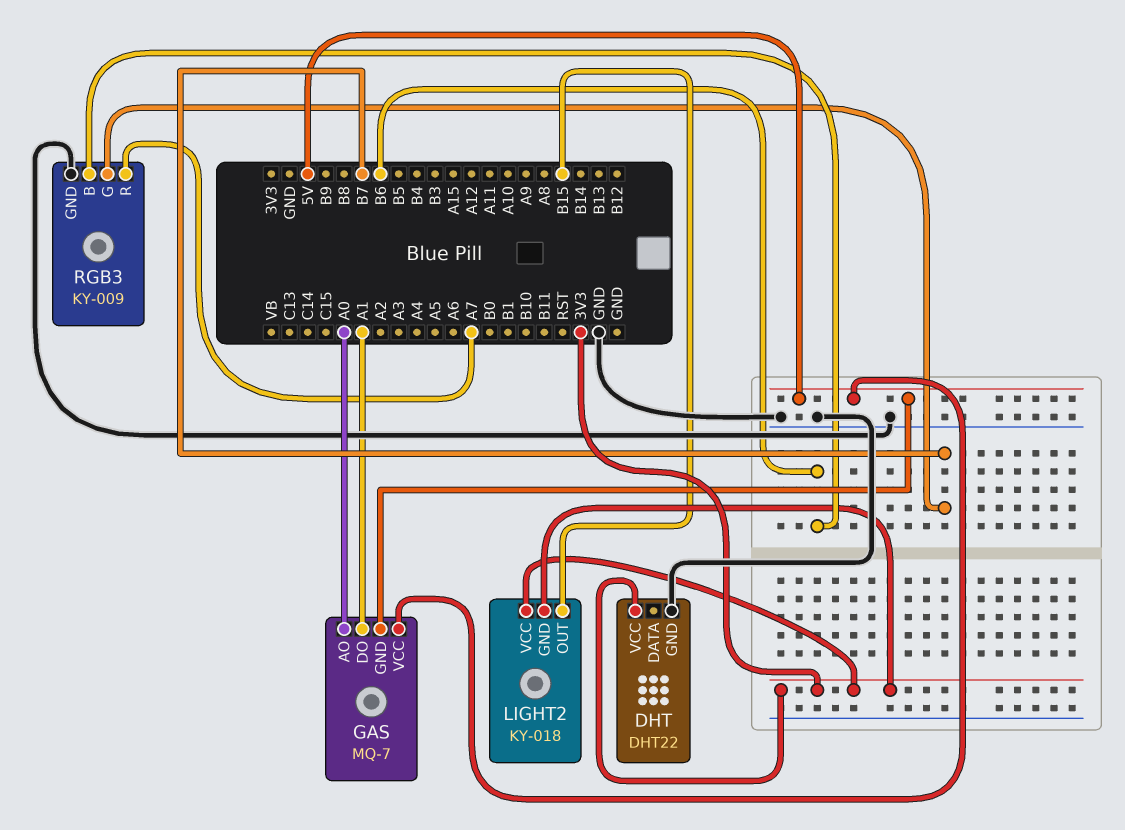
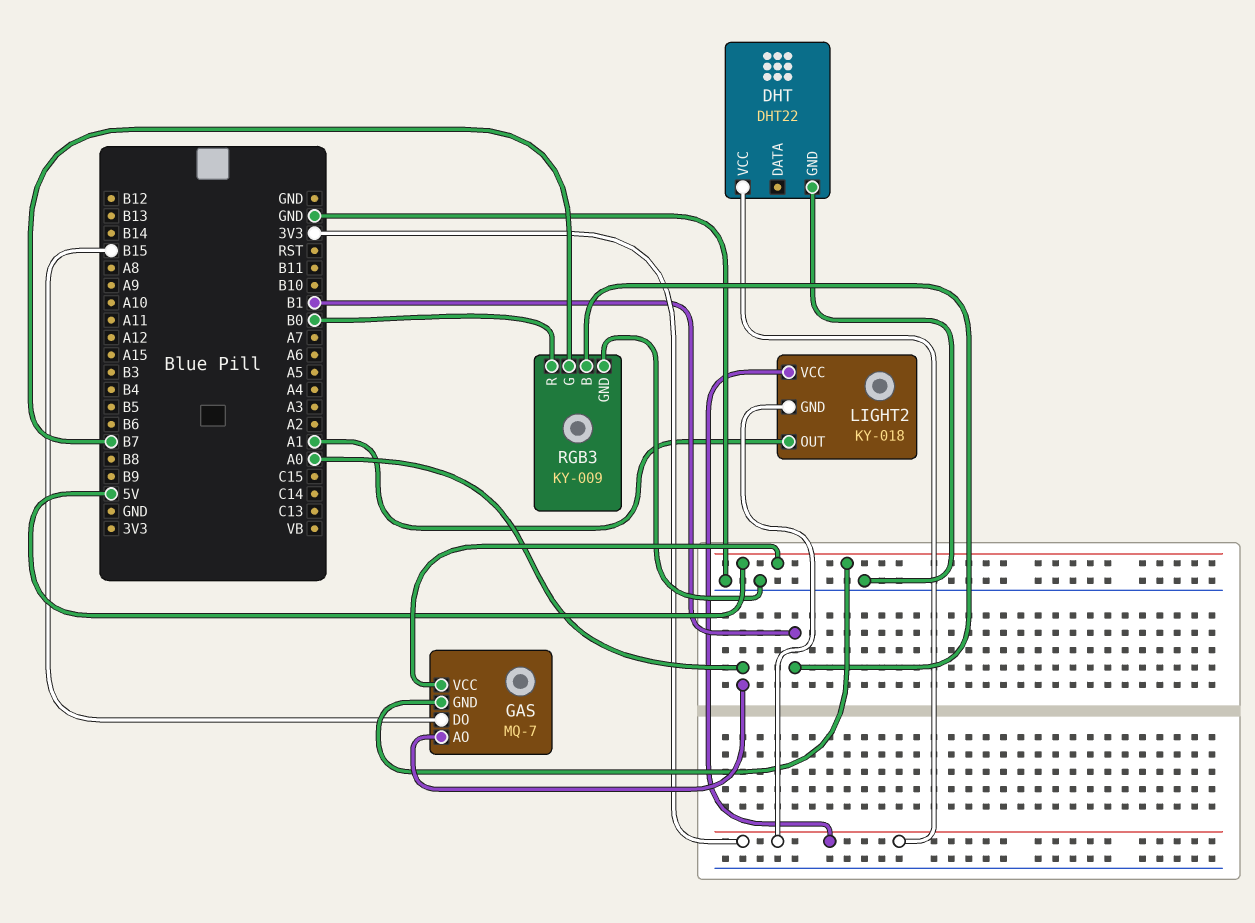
GAS pin DO: A1 -> B15
LIGHT2 pin OUT: B15 -> A1
RGB3 pin B: B6 -> B1
RGB3 pin R: A7 -> B0

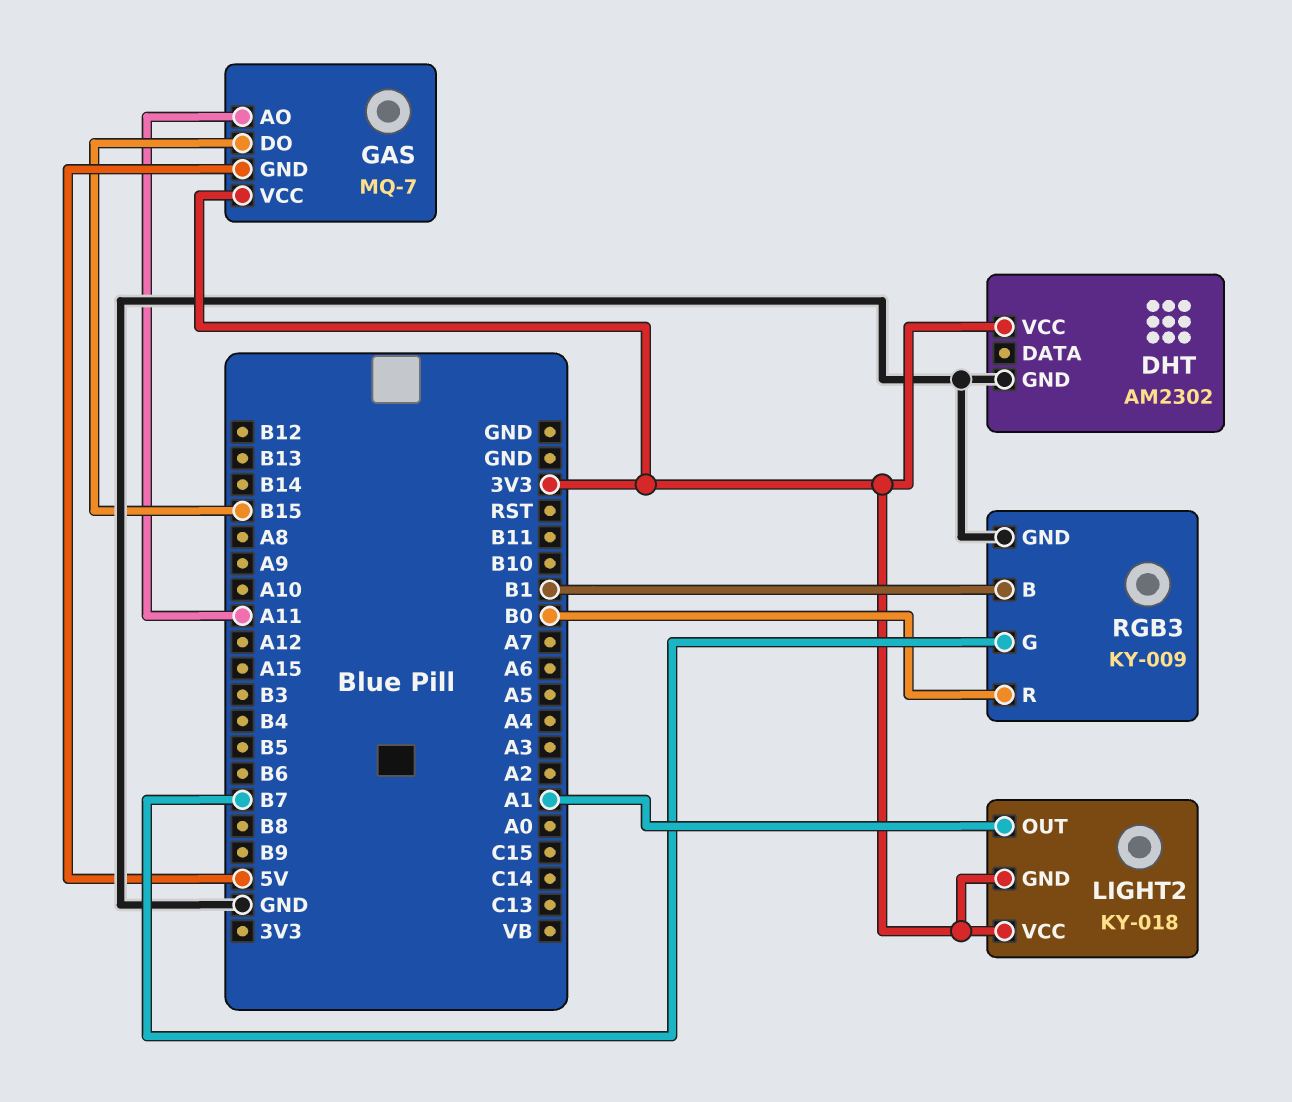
DHT: DHT22 -> AM2302
GAS pin AO: A0 -> A11
GAS pin VCC: 5V -> 3V3

